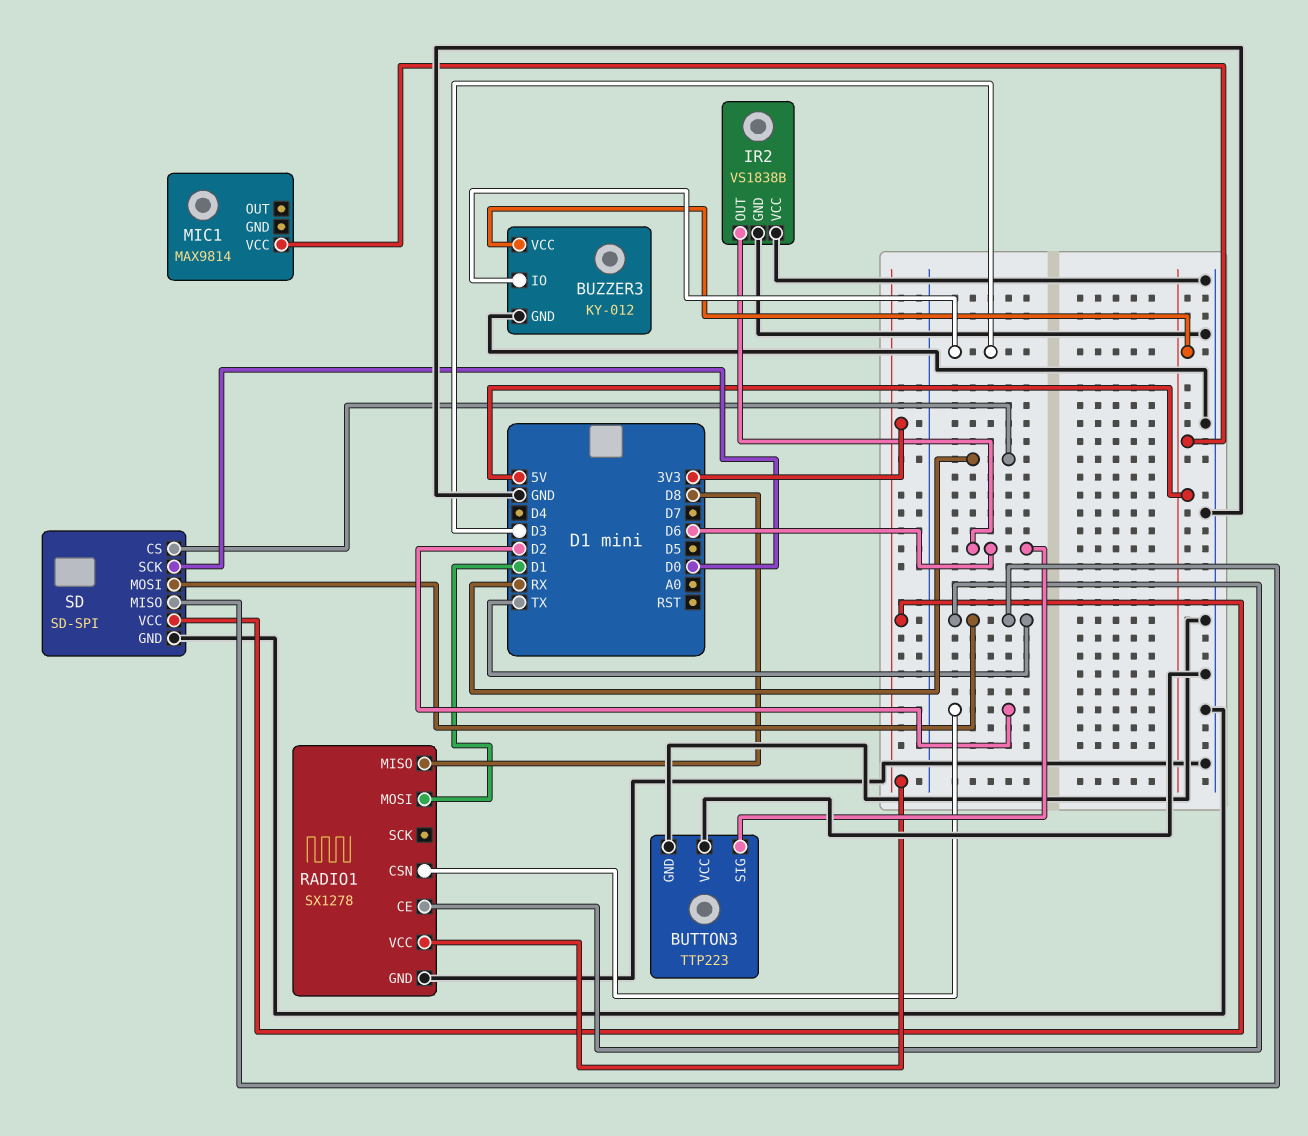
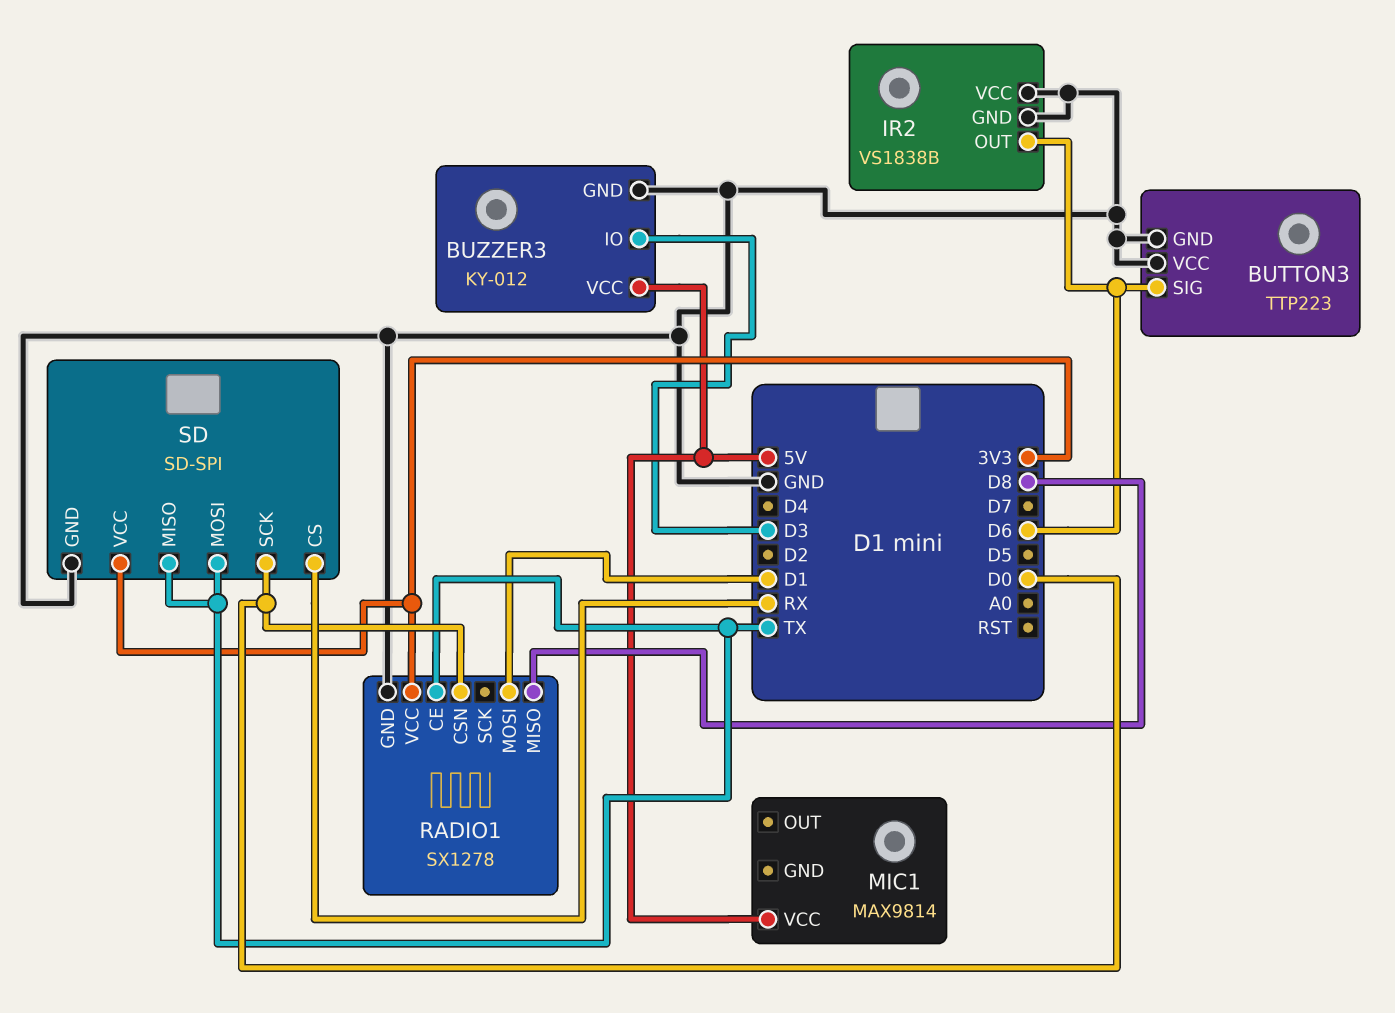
RADIO1 pin CSN: D2 -> D0

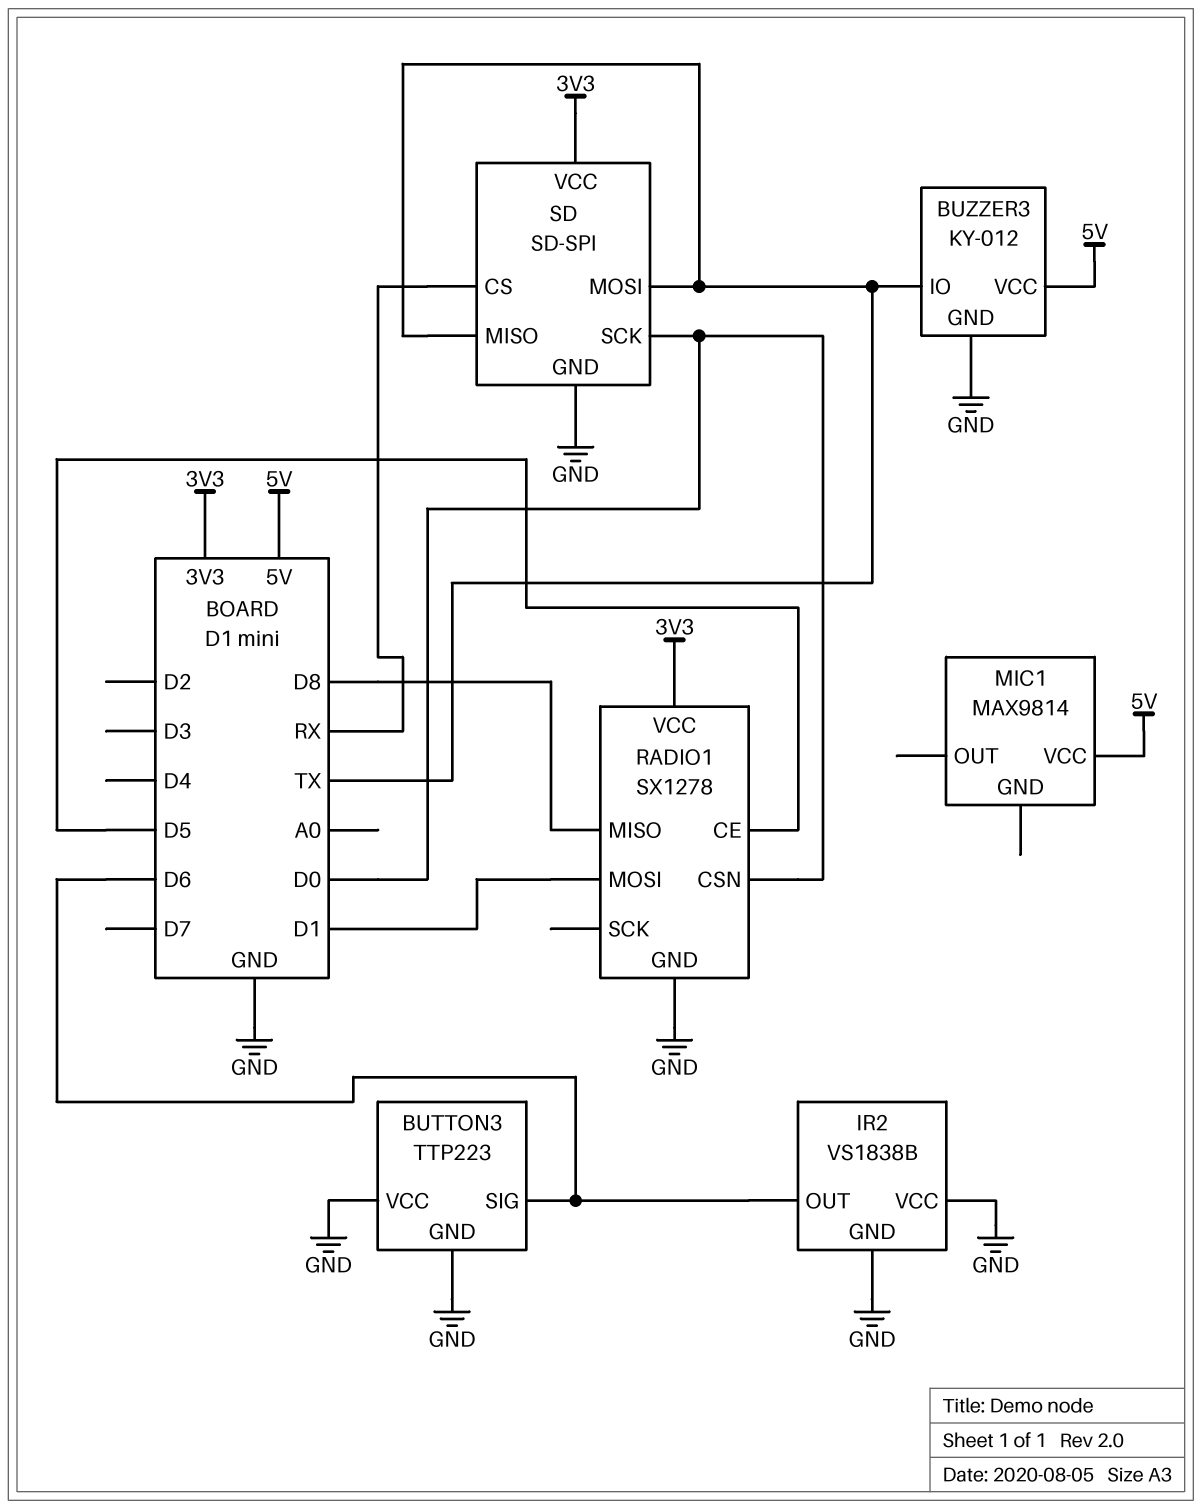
BUZZER3 pin IO: D3 -> TX
RADIO1 pin CE: TX -> D5

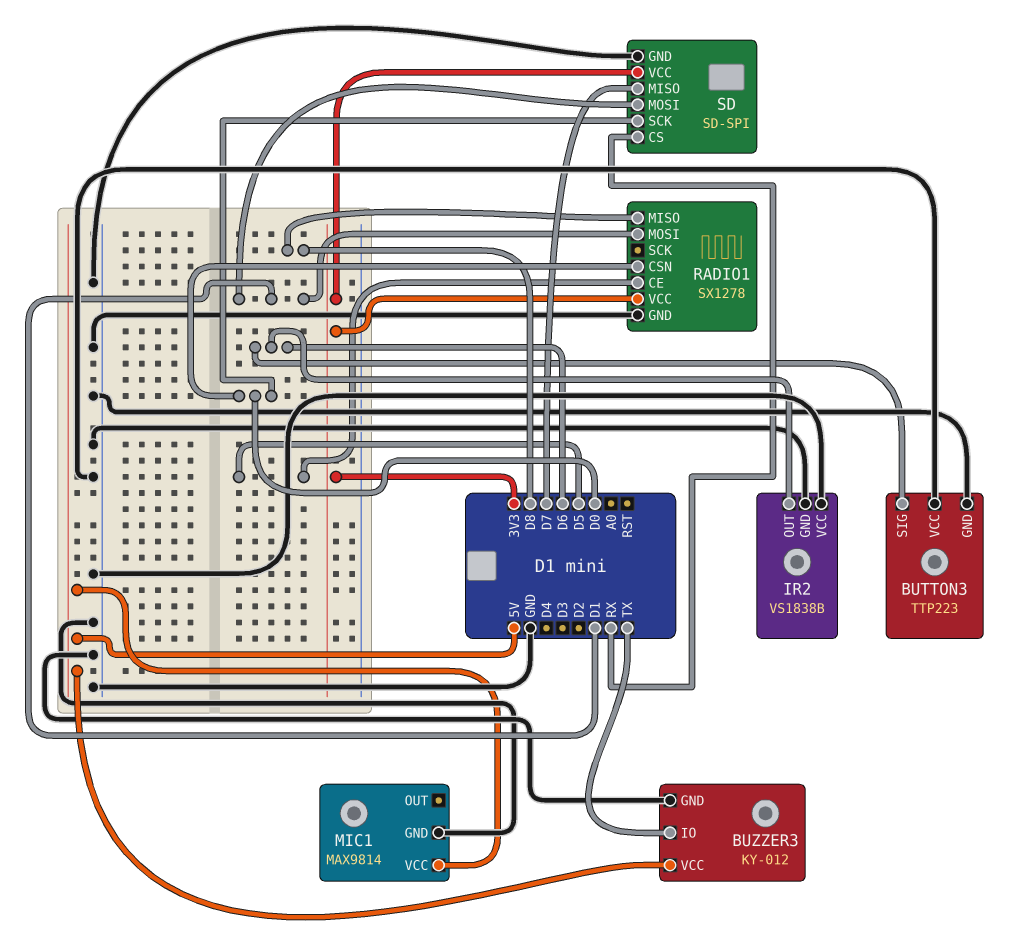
MIC1 pin GND: none -> GND
SD pin MISO: TX -> D7
SD pin MOSI: TX -> D1

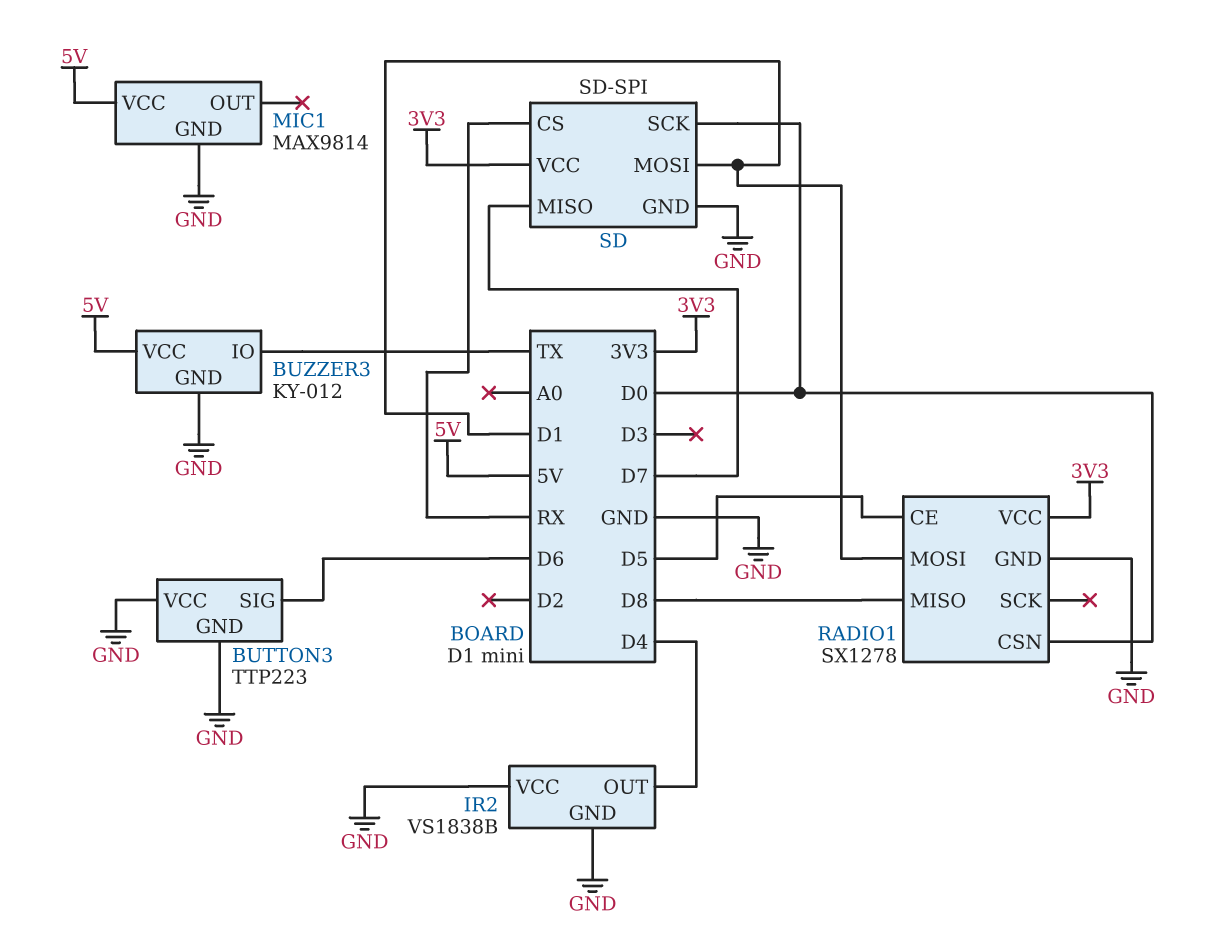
IR2 pin OUT: D6 -> D4

